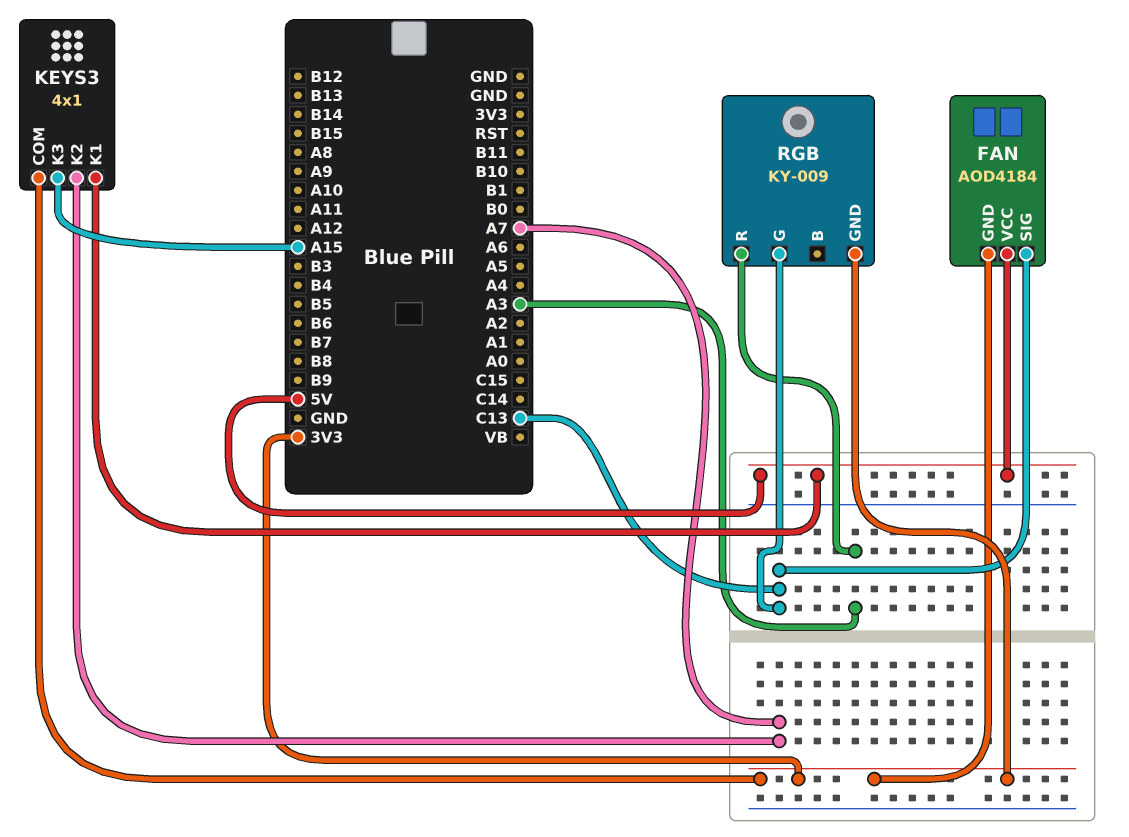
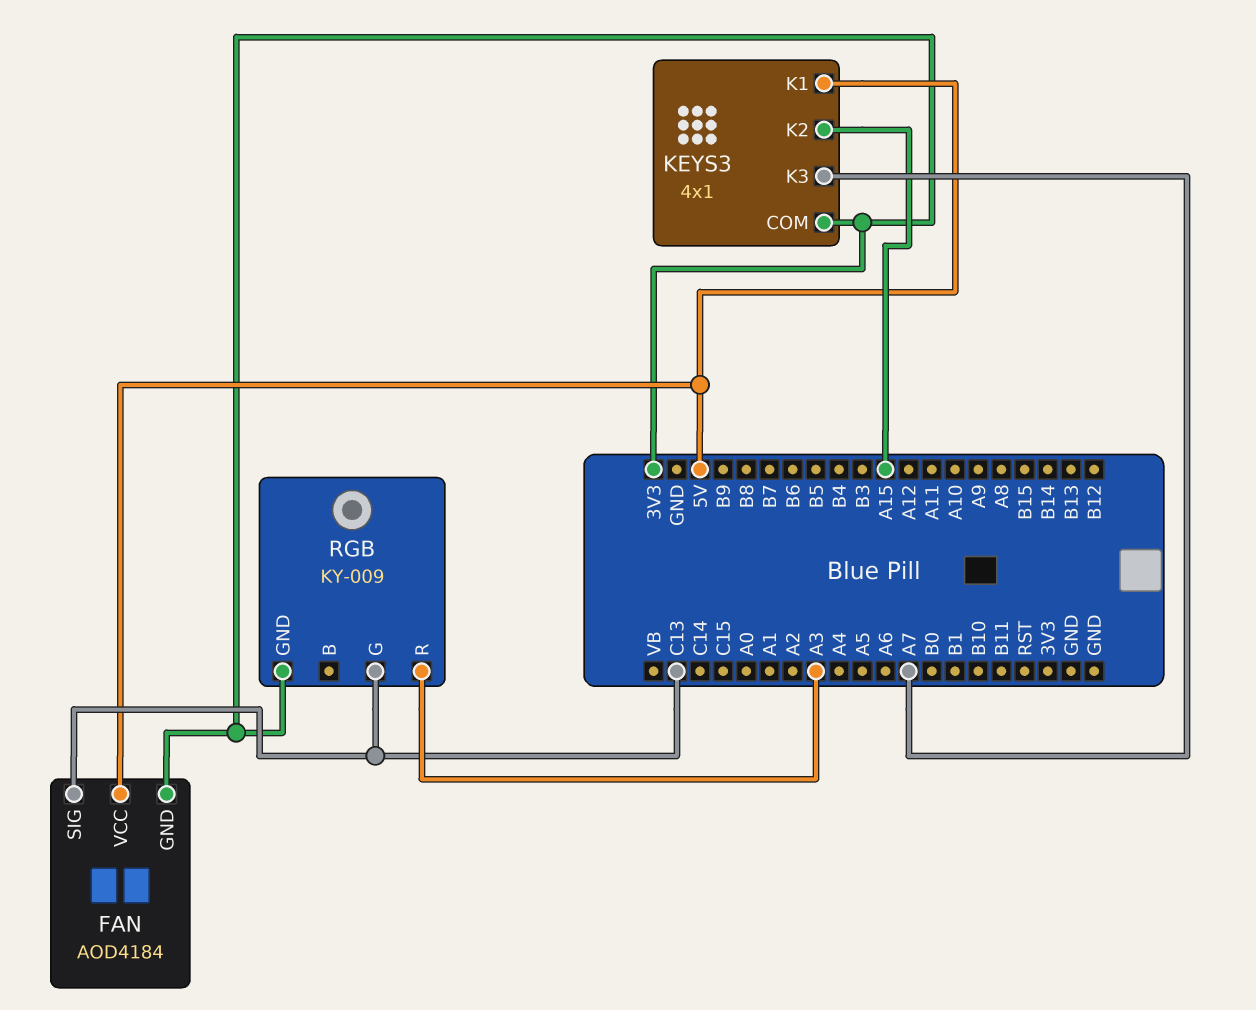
KEYS3 pin K2: A7 -> A15
KEYS3 pin K3: A15 -> A7

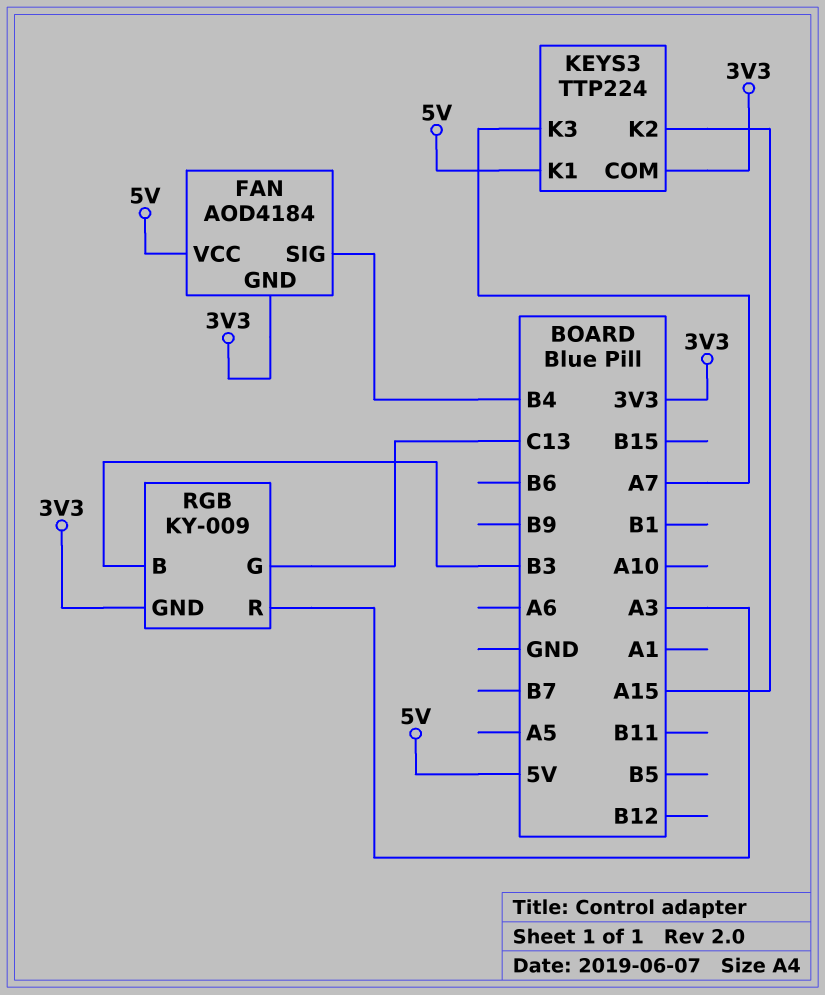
FAN pin SIG: C13 -> B4
KEYS3: 4x1 -> TTP224
RGB pin B: none -> B3

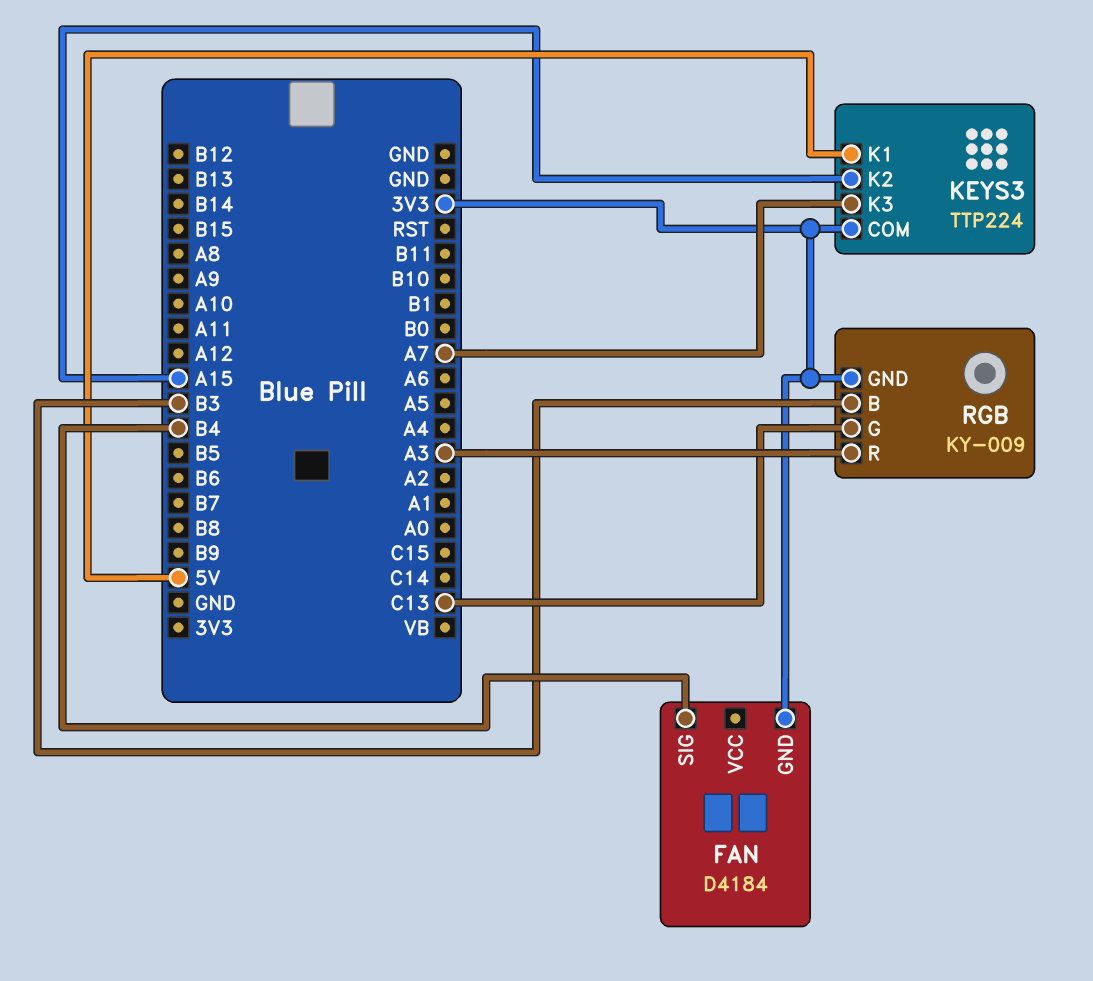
FAN: AOD4184 -> D4184
FAN pin VCC: 5V -> none

